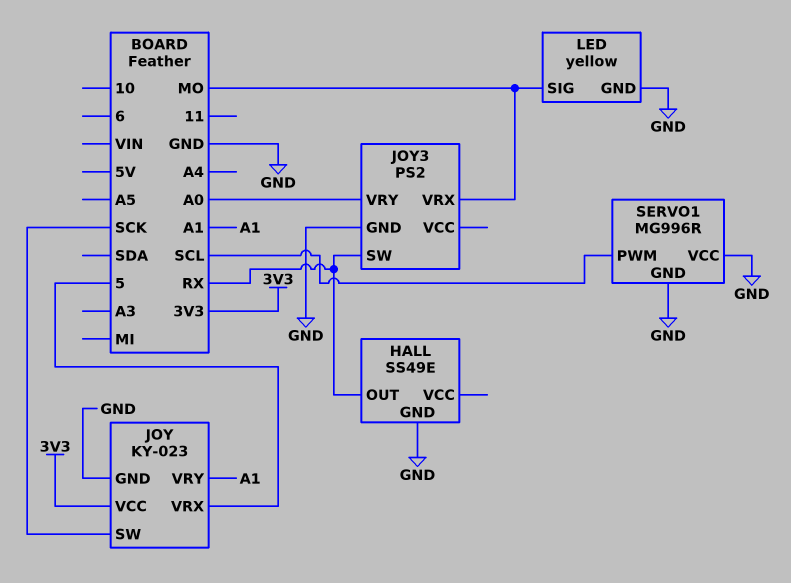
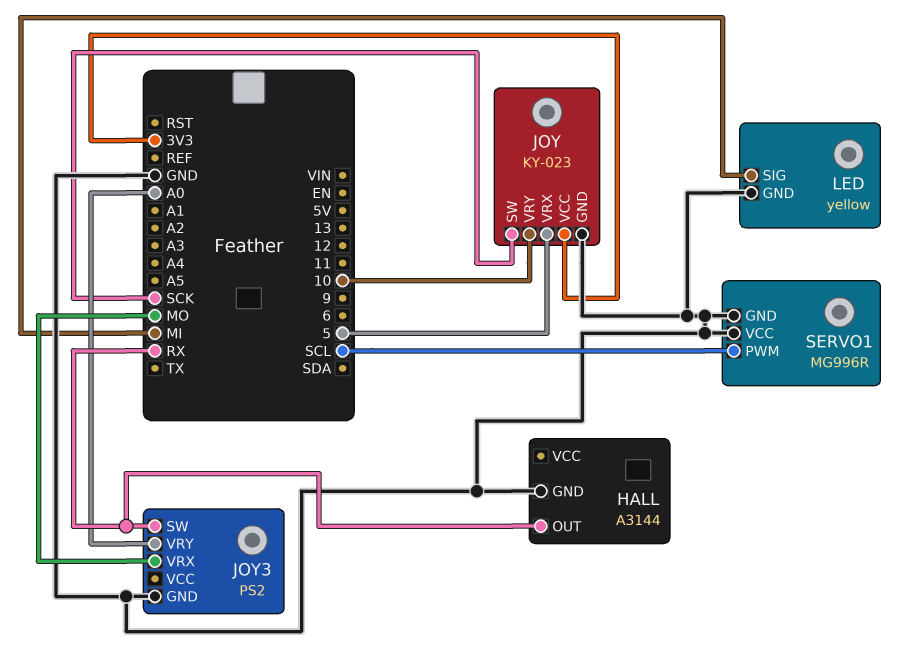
HALL: SS49E -> A3144
JOY pin VRY: A1 -> 10
LED pin SIG: MO -> MI

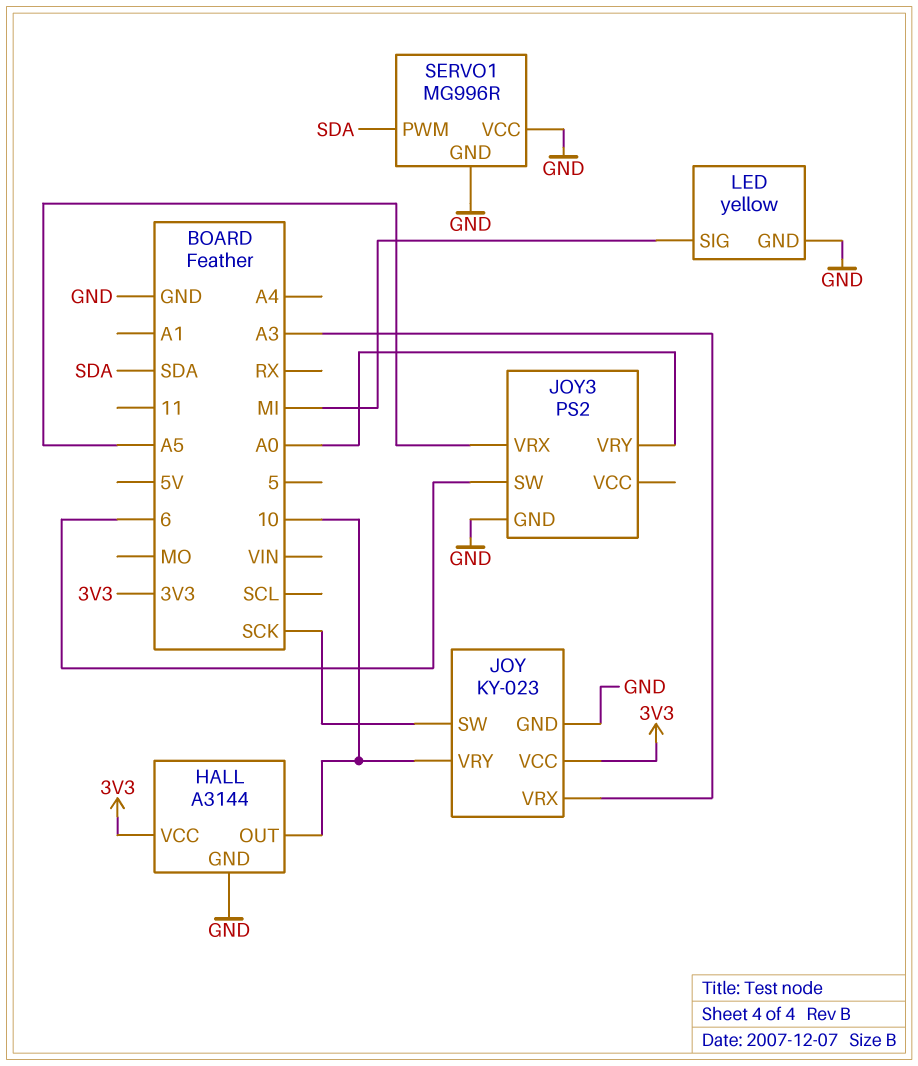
HALL pin OUT: RX -> 10
HALL pin VCC: none -> 3V3
JOY pin VRX: 5 -> A3
JOY3 pin SW: RX -> 6
JOY3 pin VRX: MO -> A5
SERVO1 pin PWM: SCL -> SDA

